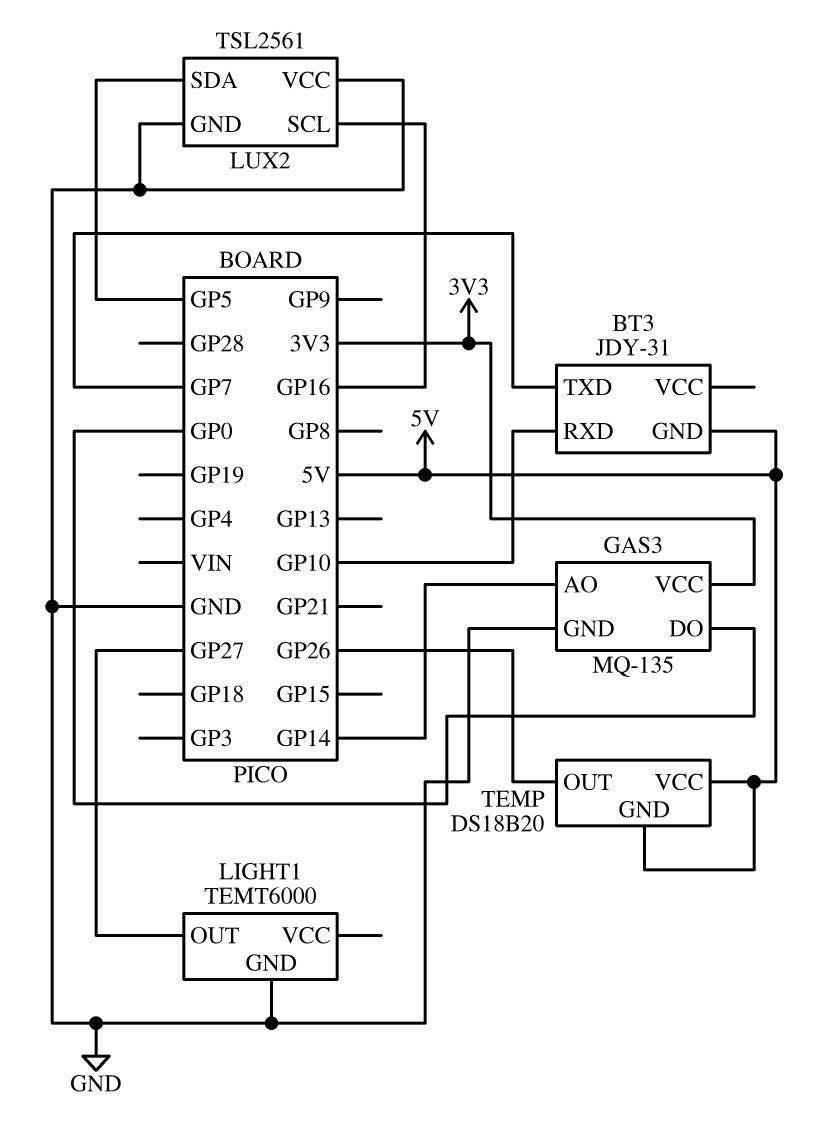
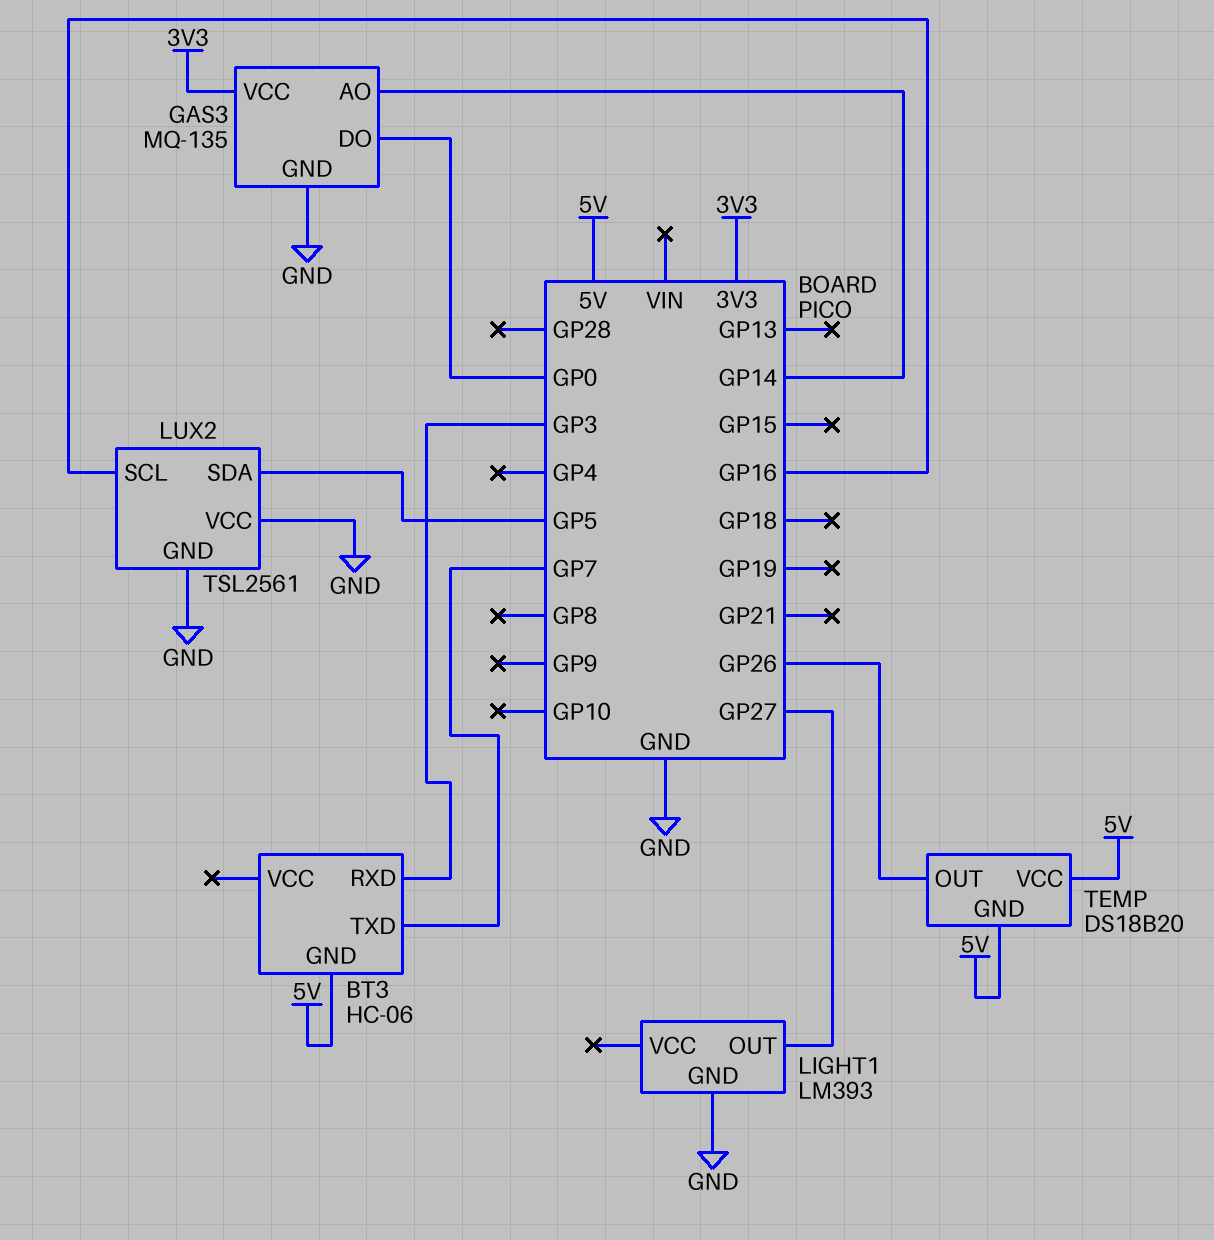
BT3: JDY-31 -> HC-06
BT3 pin RXD: GP10 -> GP3
LIGHT1: TEMT6000 -> LM393

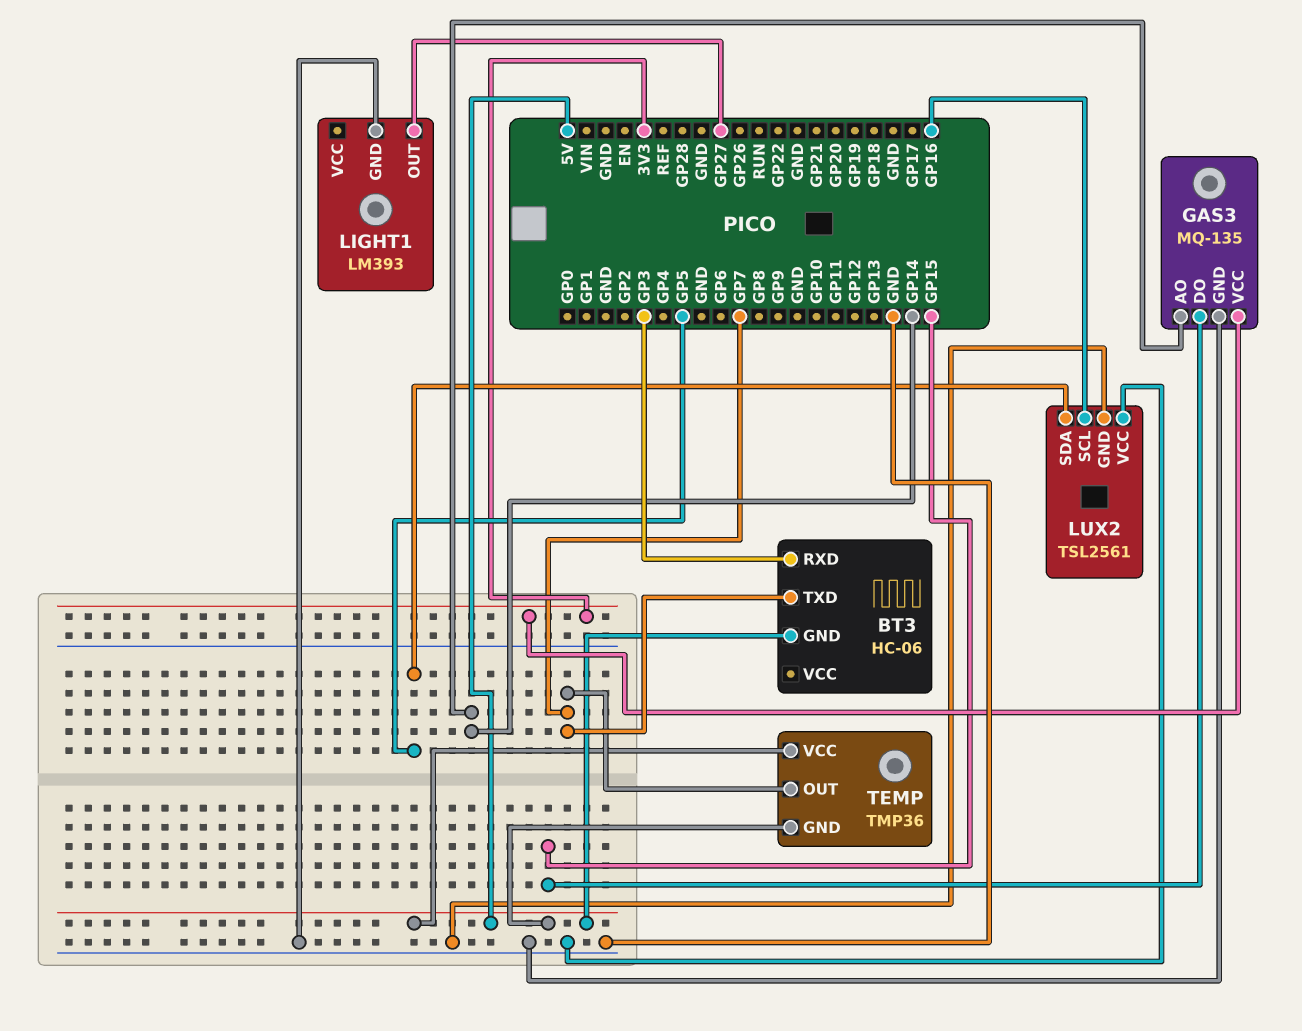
GAS3 pin DO: GP0 -> GP15
TEMP: DS18B20 -> TMP36
TEMP pin OUT: GP26 -> GP7

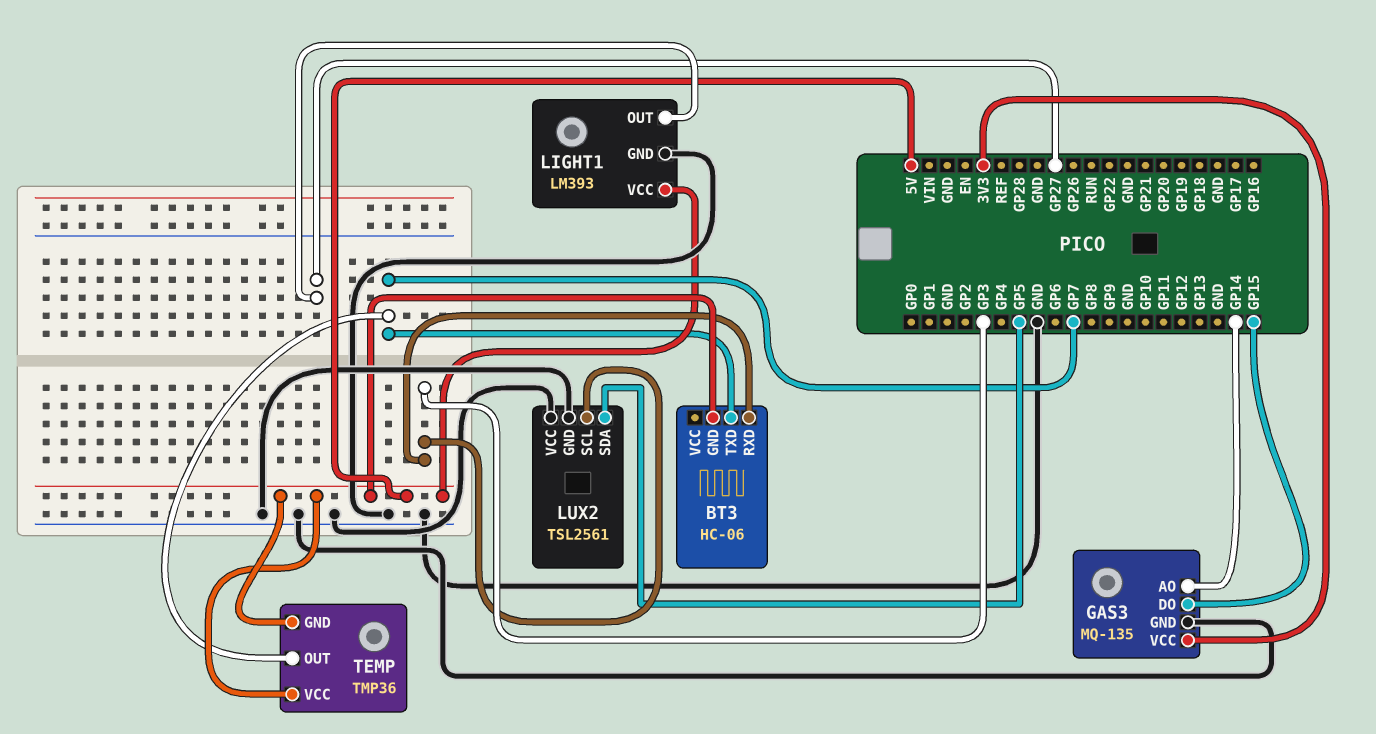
LIGHT1 pin VCC: none -> 5V
LUX2 pin SCL: GP16 -> GP3

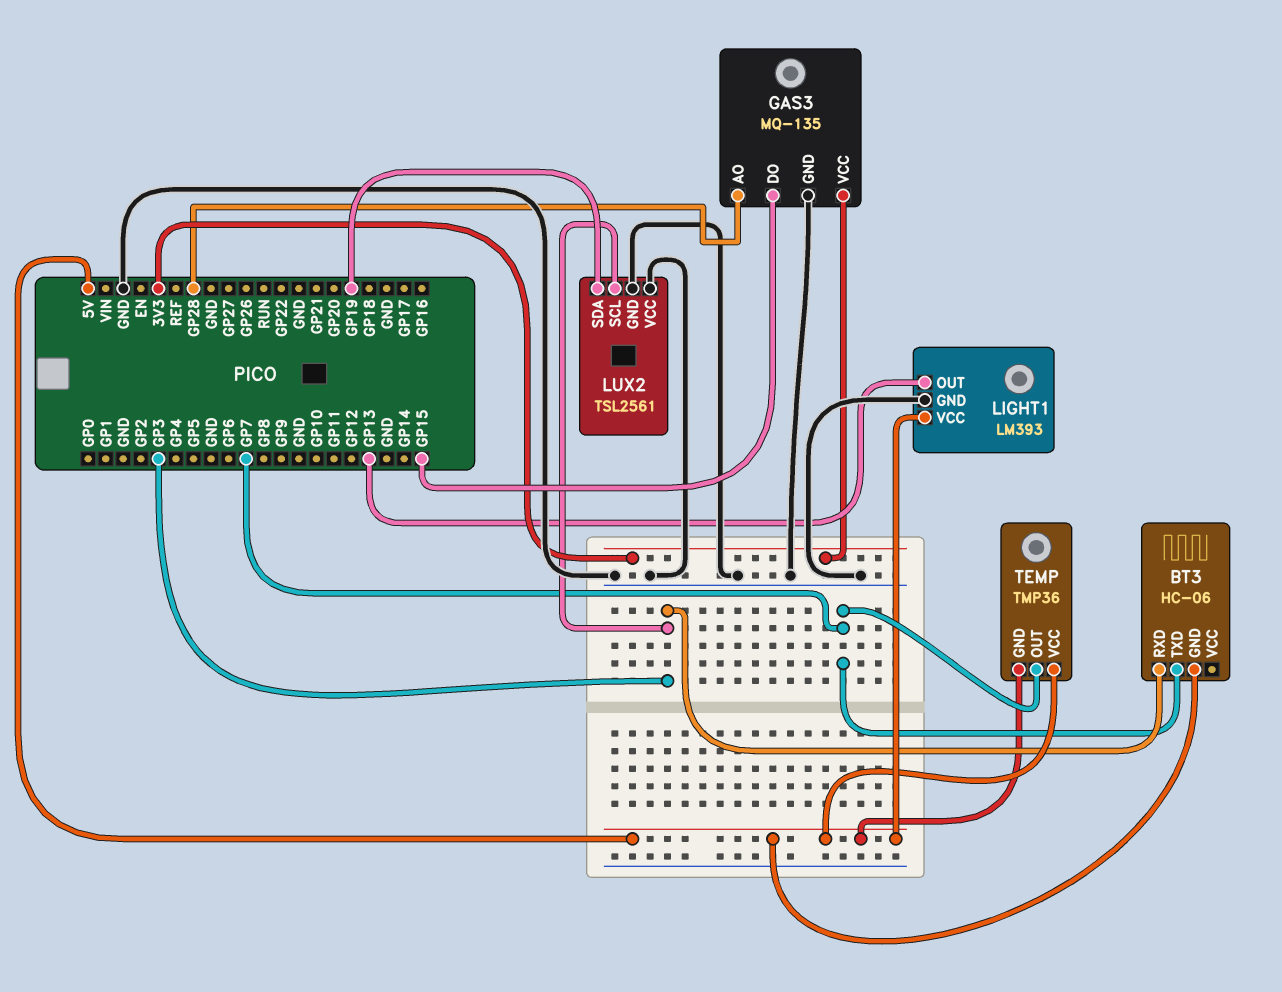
GAS3 pin AO: GP14 -> GP28
LIGHT1 pin OUT: GP27 -> GP13
LUX2 pin SDA: GP5 -> GP19

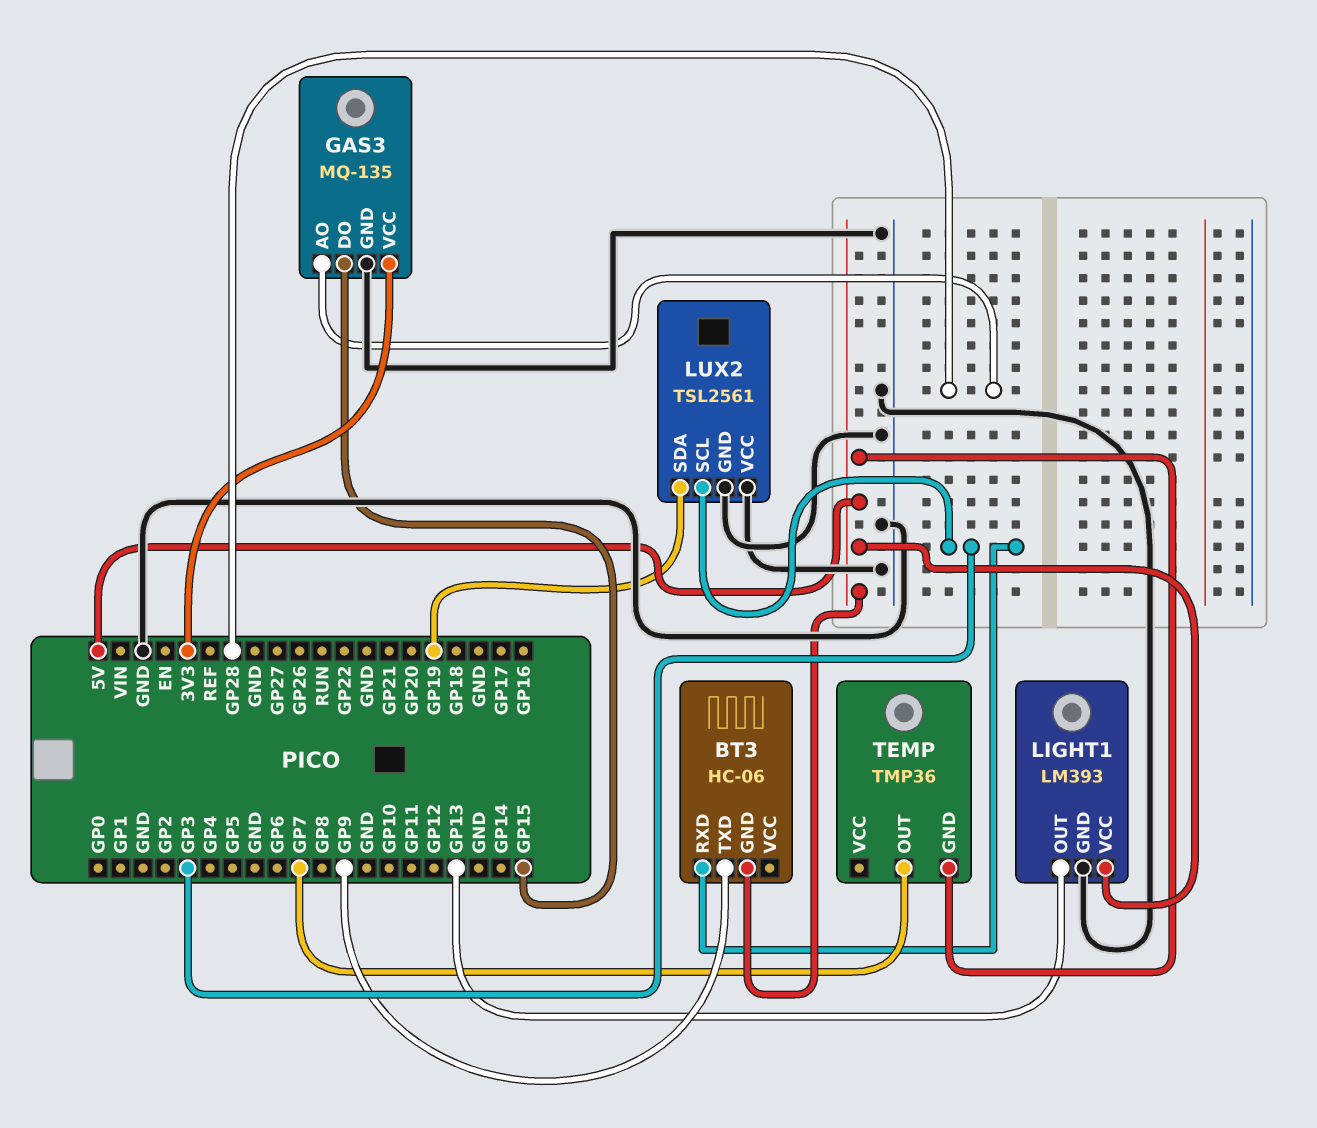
BT3 pin TXD: GP7 -> GP9
TEMP pin VCC: 5V -> none

